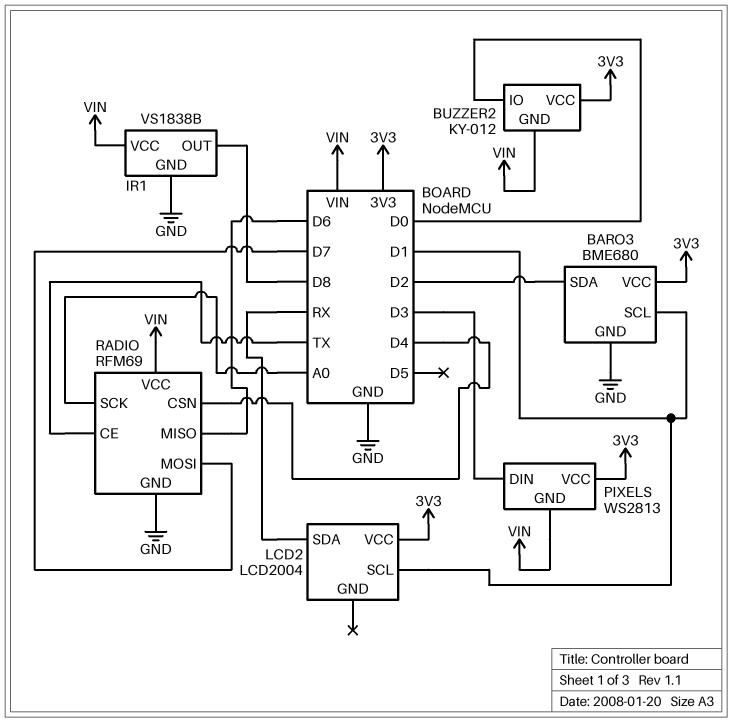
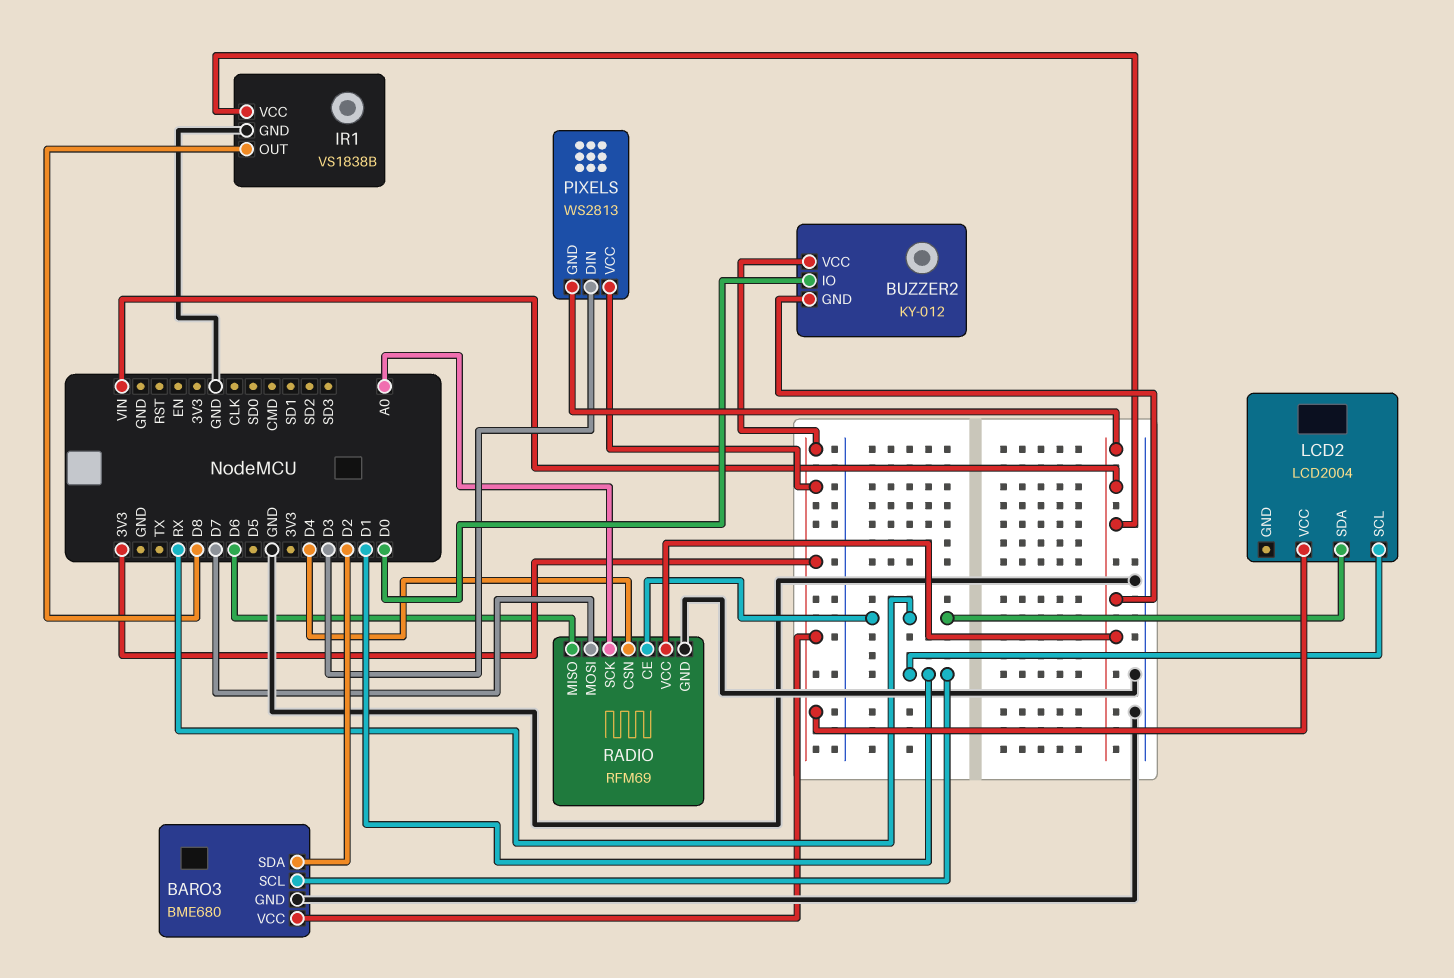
RADIO pin CE: TX -> RX

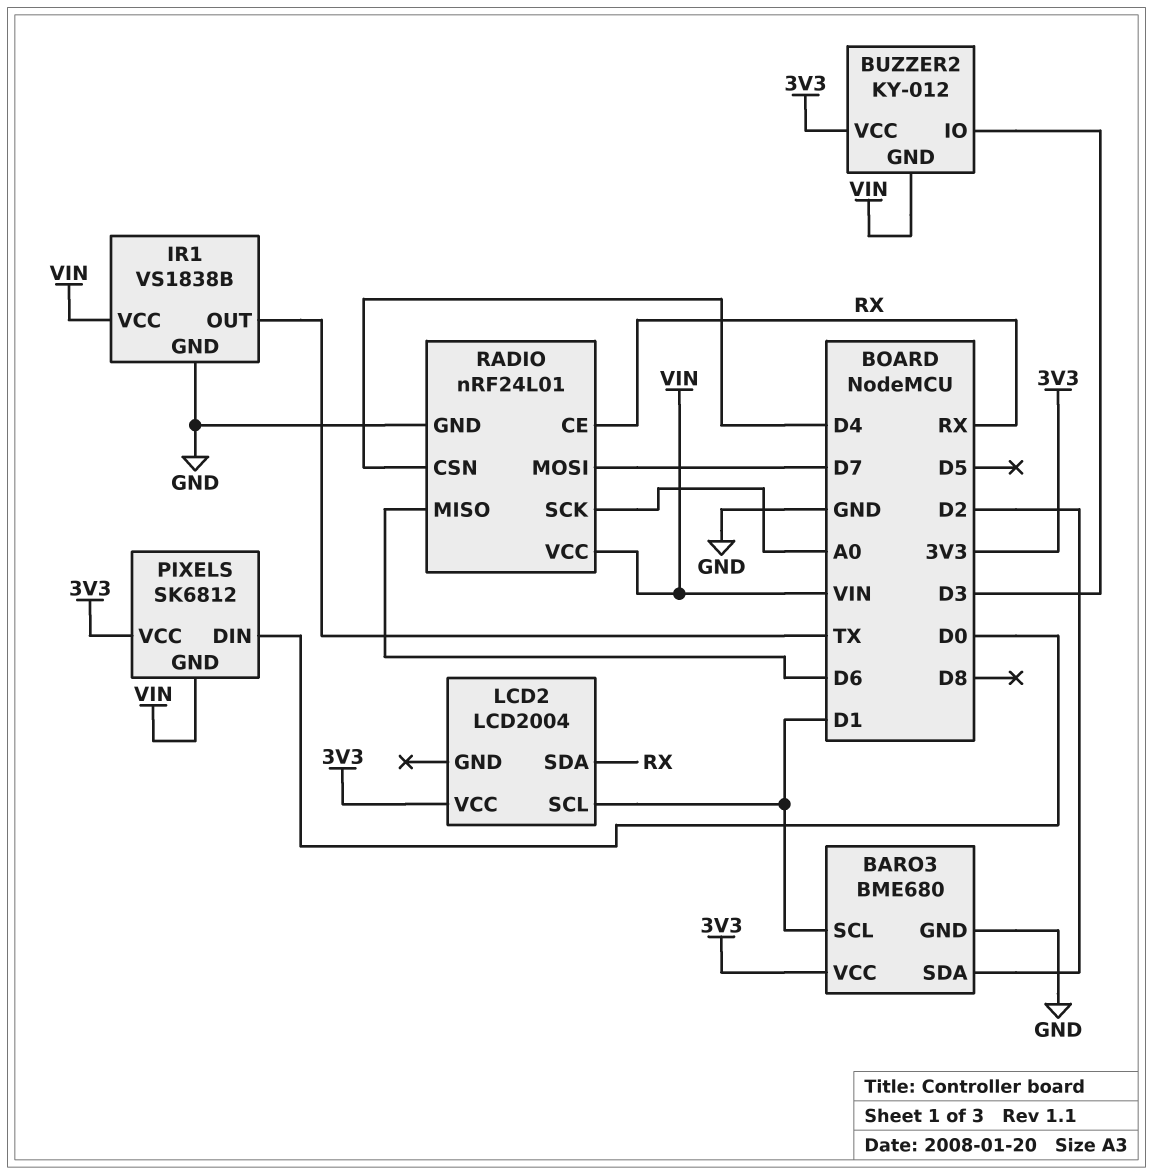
BUZZER2 pin IO: D0 -> D3
IR1 pin OUT: D8 -> TX
PIXELS: WS2813 -> SK6812
PIXELS pin DIN: D3 -> D0
RADIO: RFM69 -> nRF24L01

